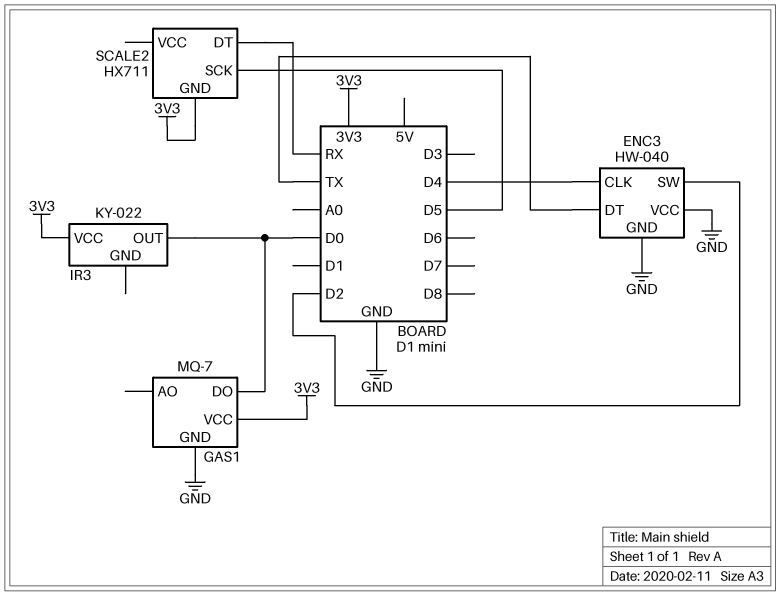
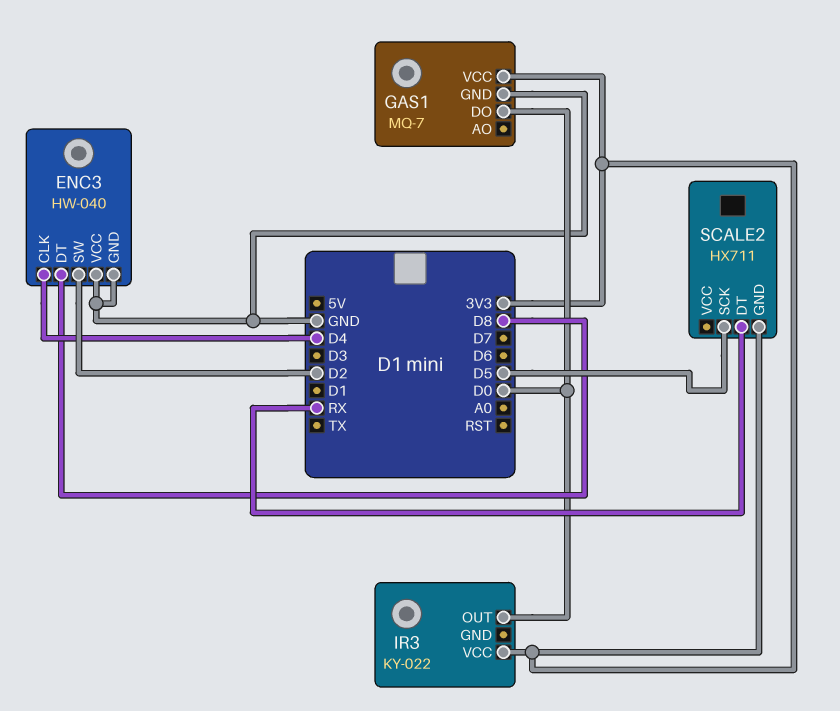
ENC3 pin DT: TX -> D8

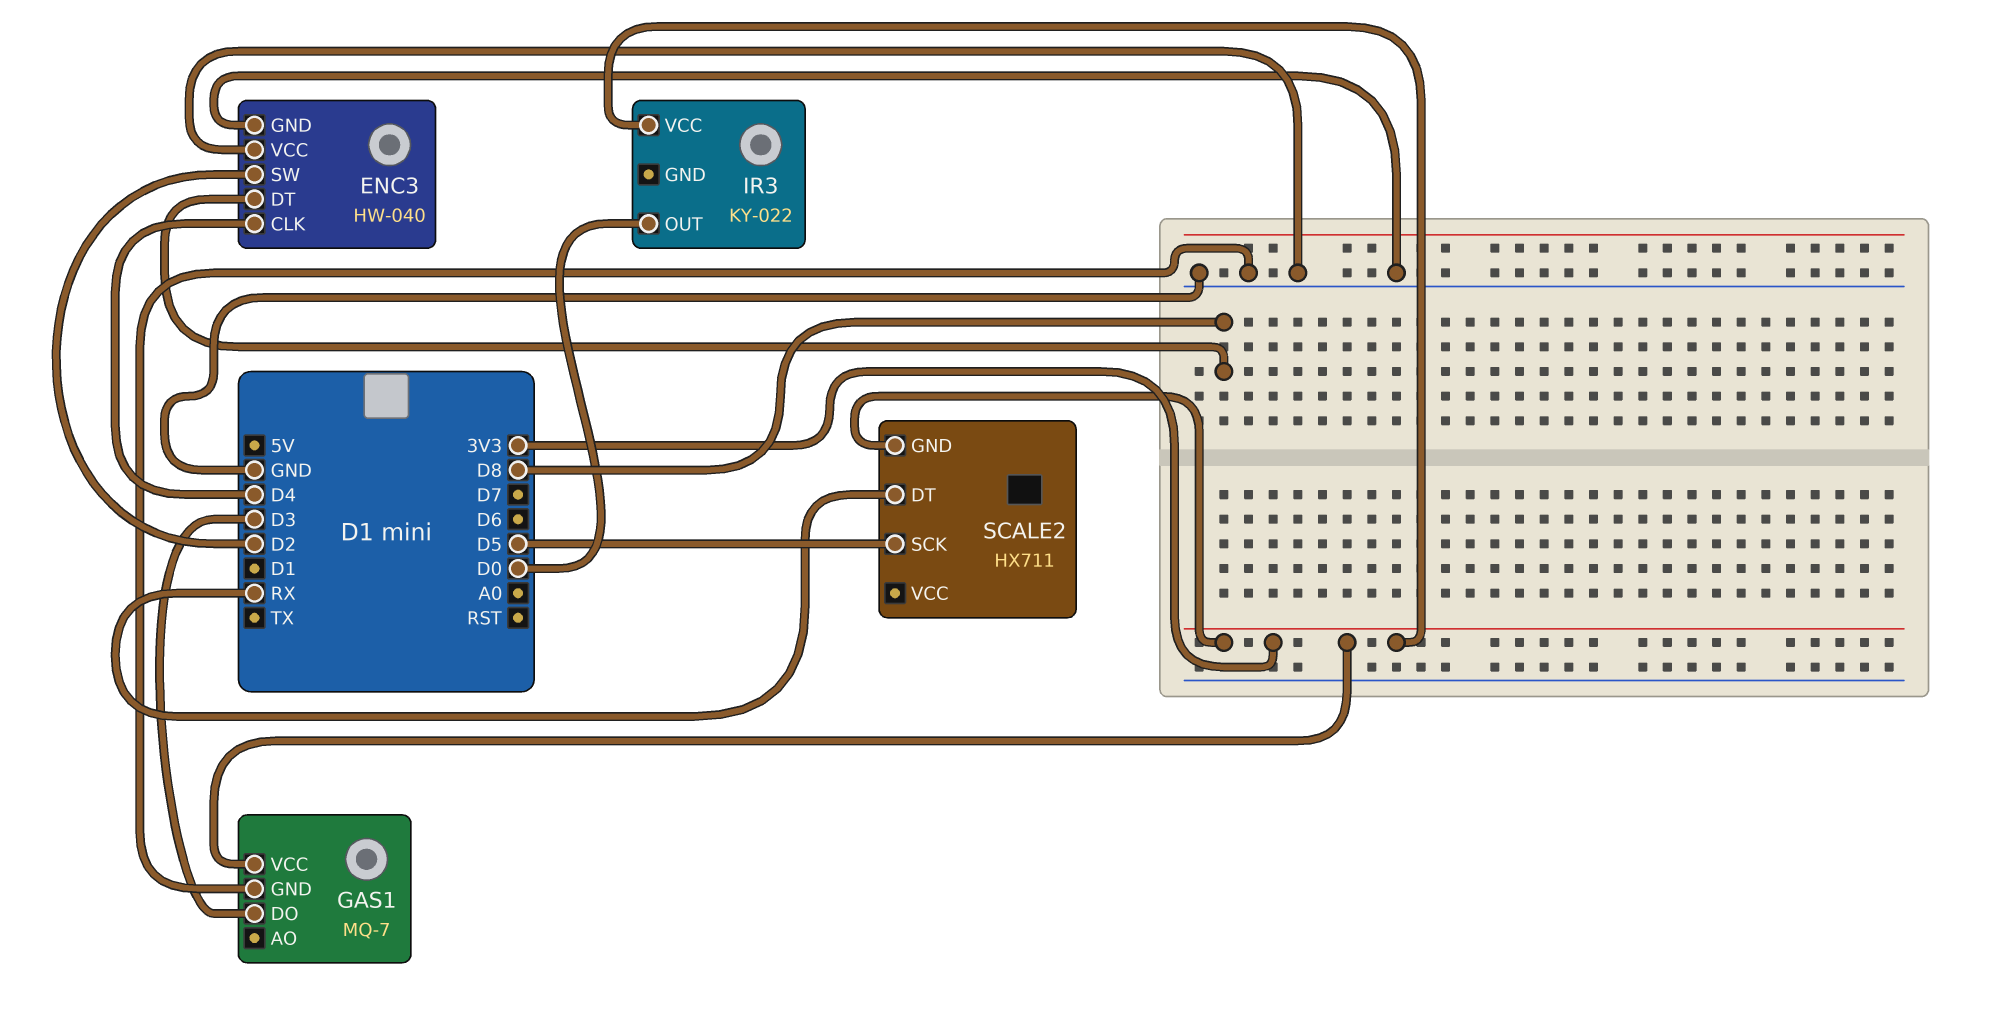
GAS1 pin DO: D0 -> D3

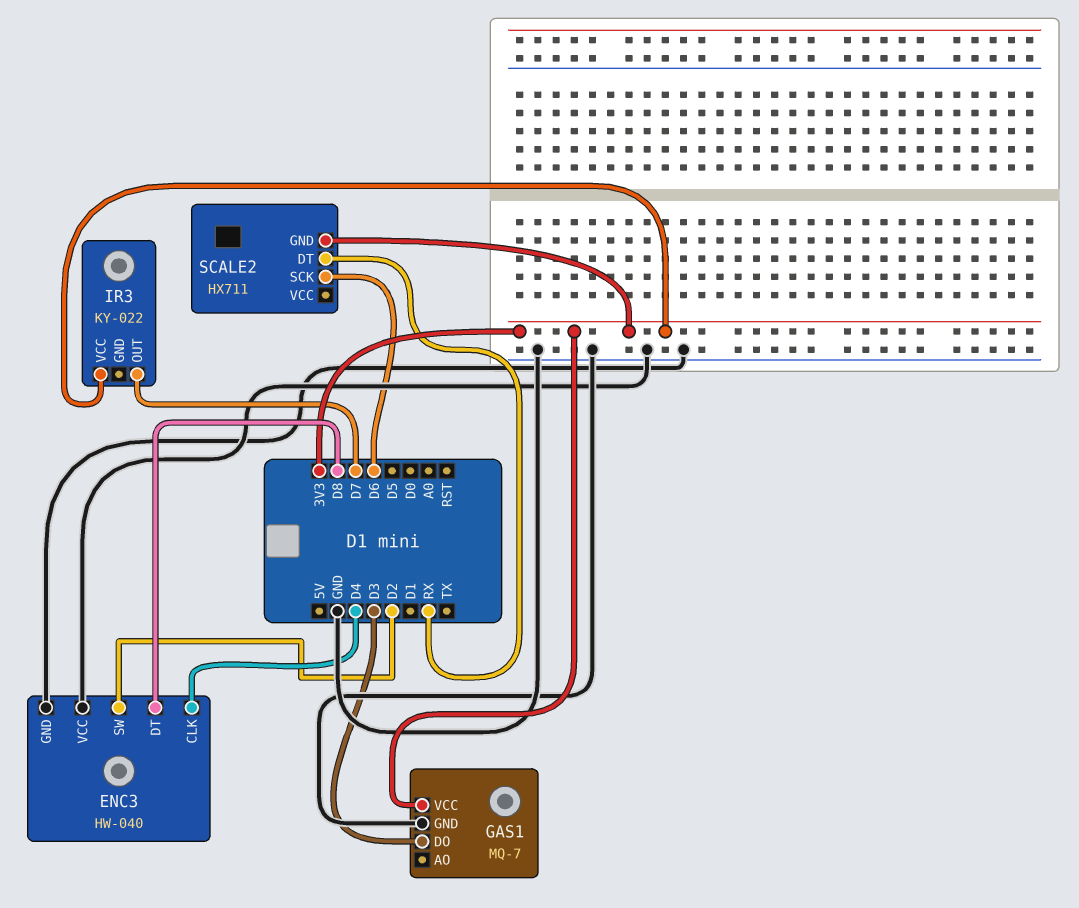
IR3 pin OUT: D0 -> D7
SCALE2 pin SCK: D5 -> D6

